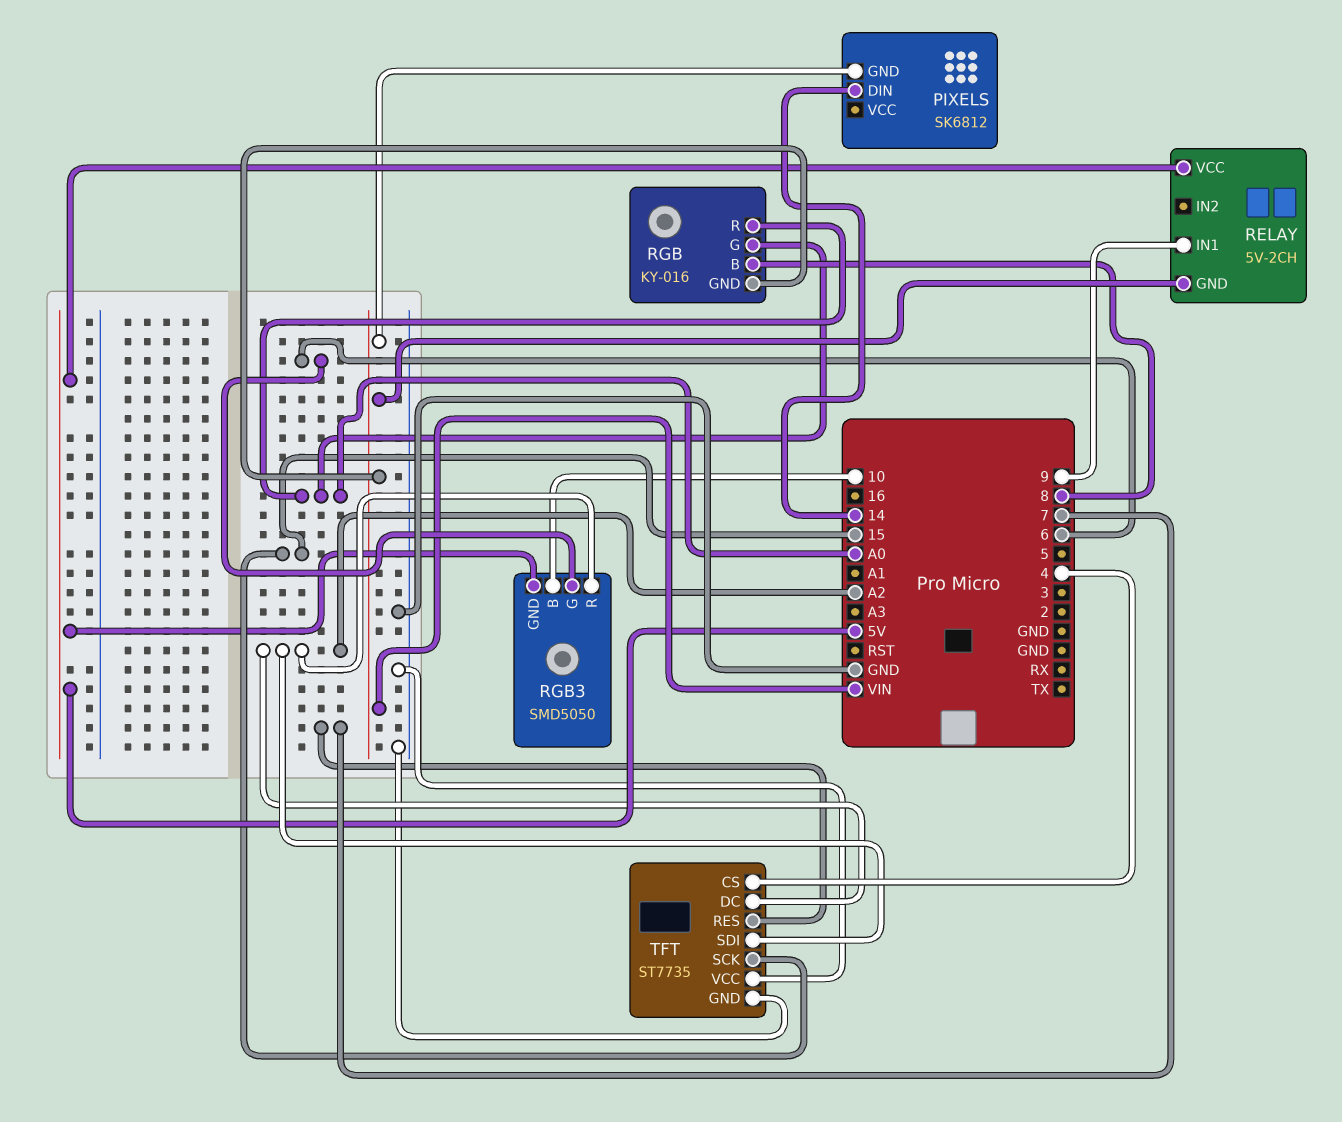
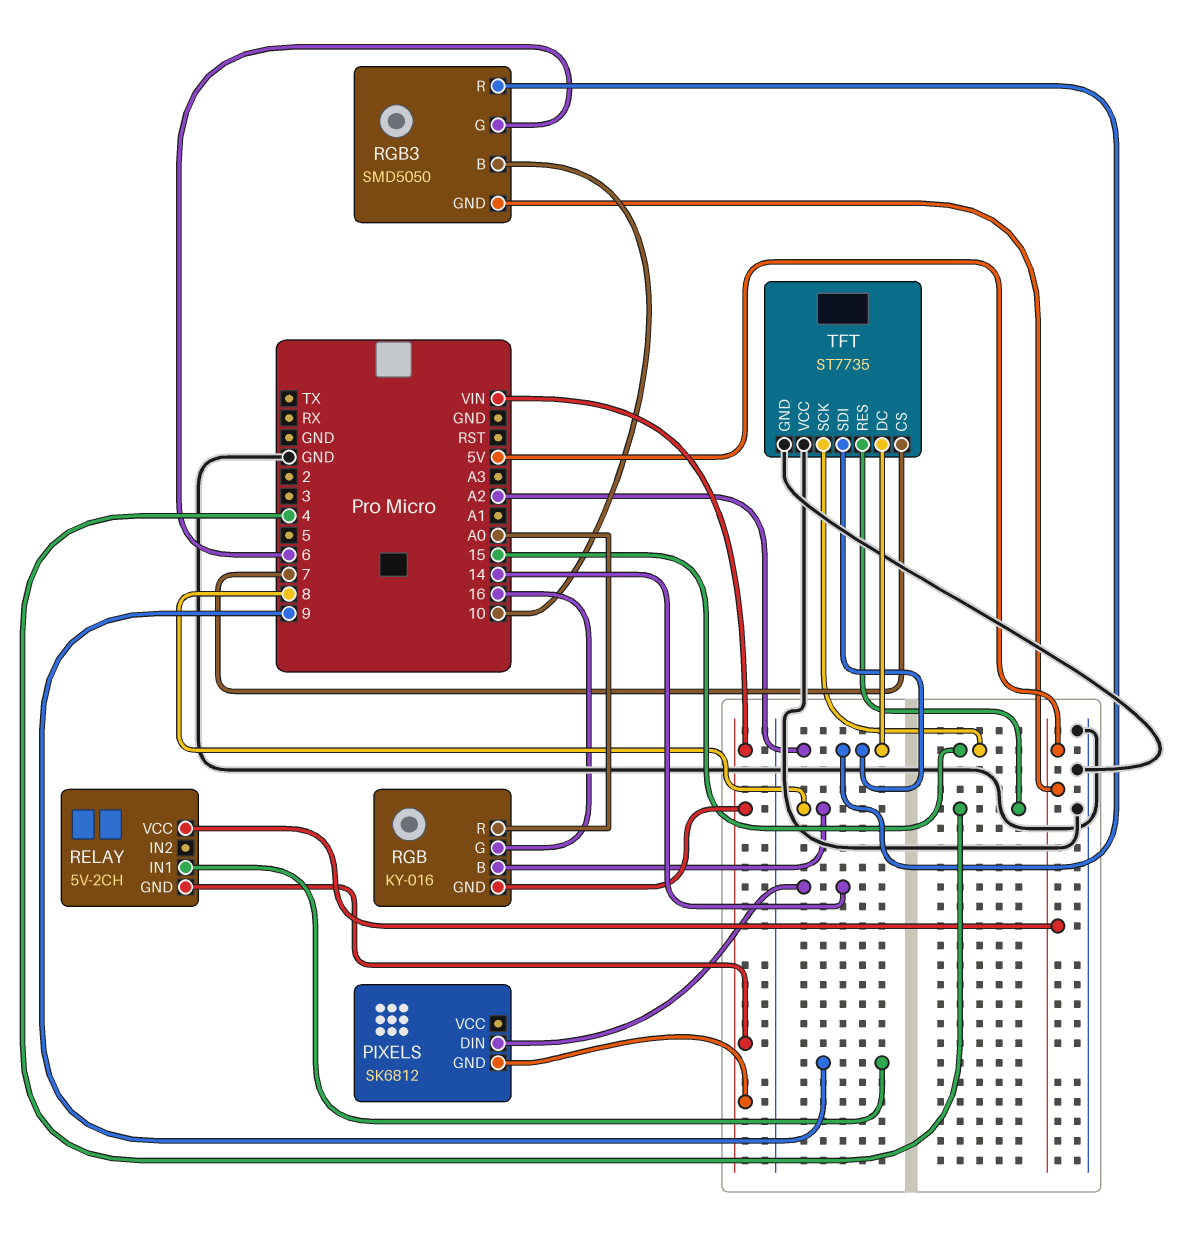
RGB pin G: A0 -> 16
TFT pin CS: 4 -> 7
TFT pin RES: 7 -> 4

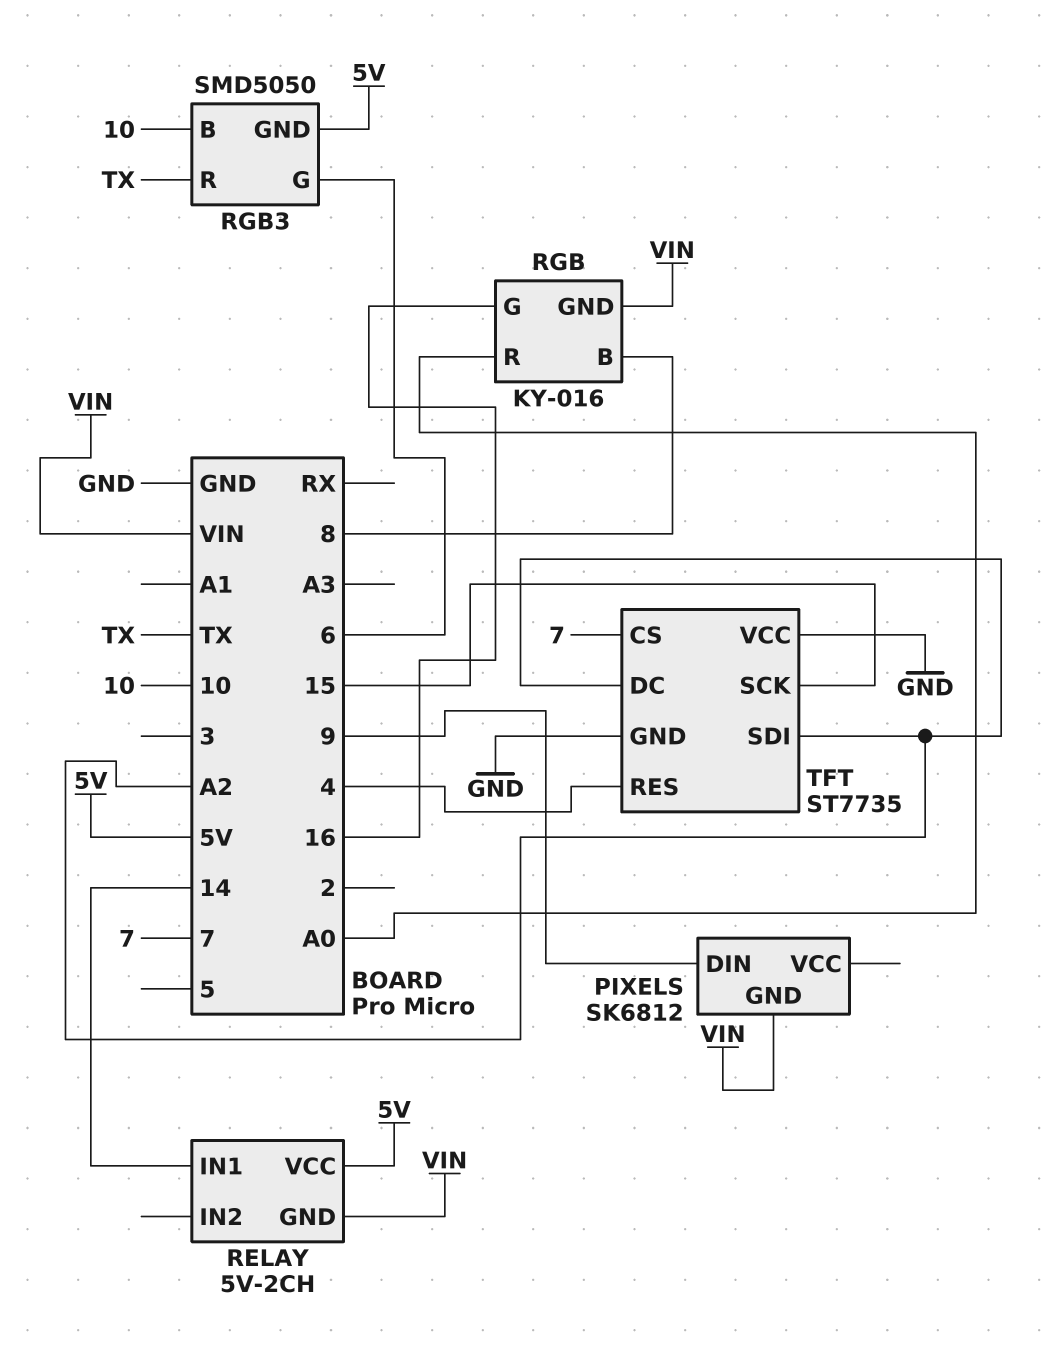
PIXELS pin DIN: 14 -> 9
RELAY pin IN1: 9 -> 14
RGB3 pin R: A2 -> TX

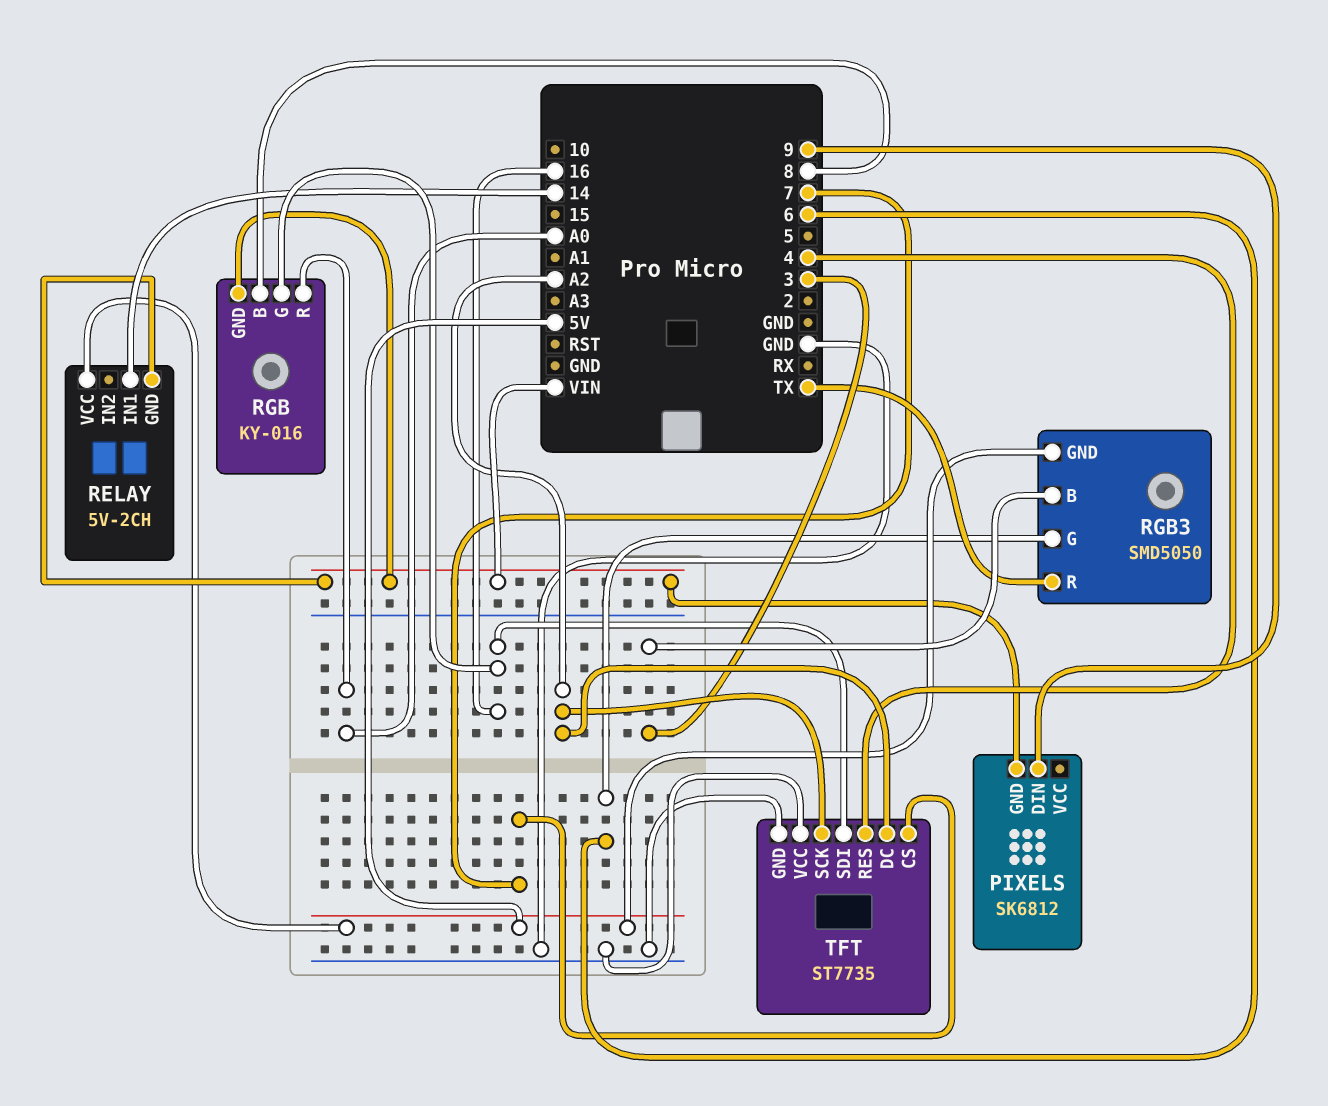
RGB3 pin B: 10 -> 3
TFT pin SCK: 15 -> A2
TFT pin SDI: A2 -> 16

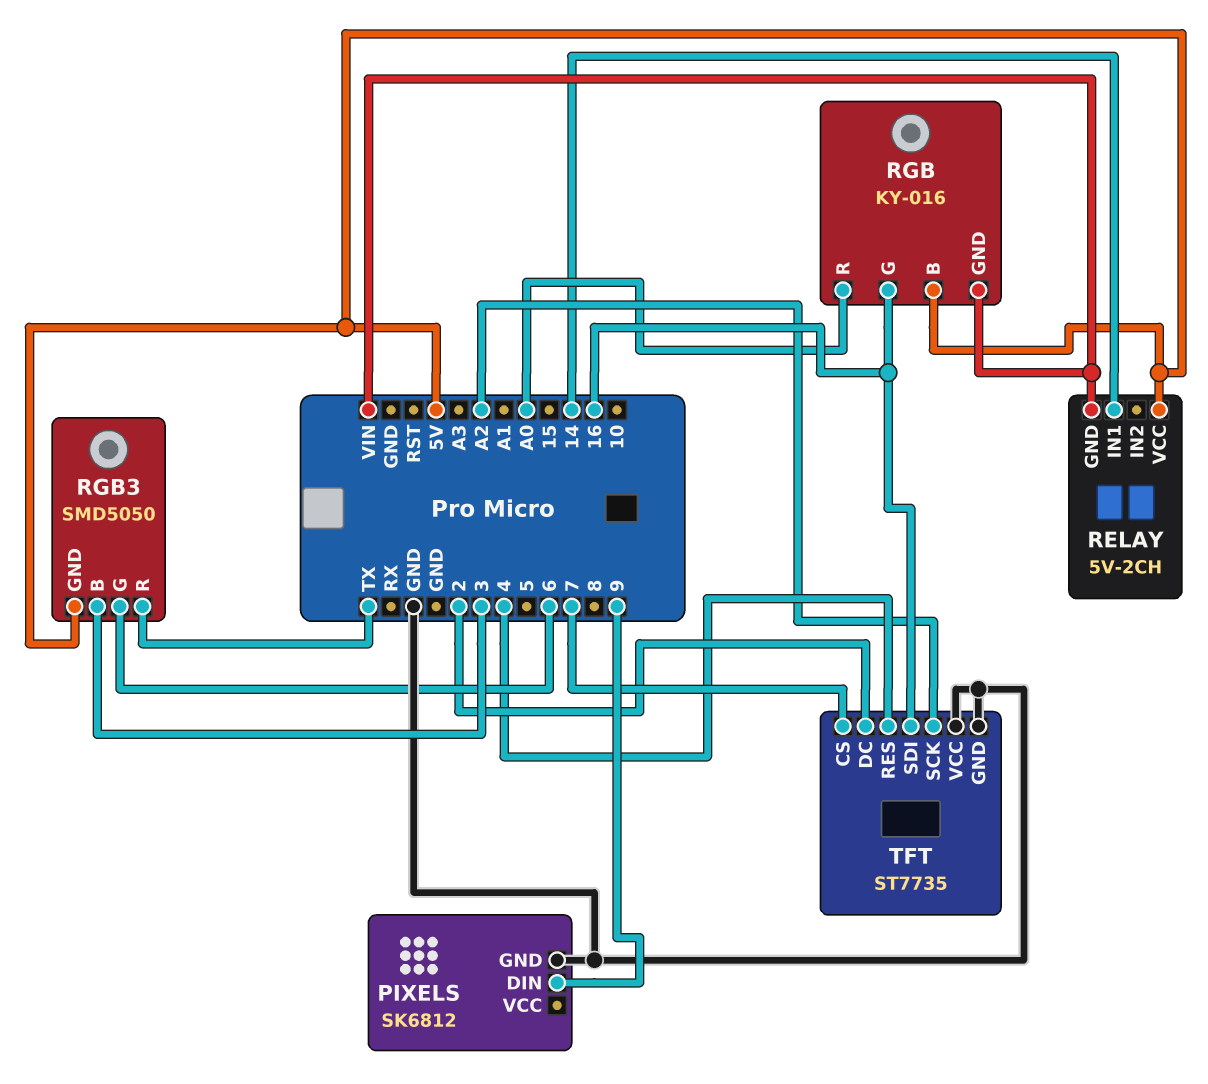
PIXELS pin GND: VIN -> GND
RGB pin B: 8 -> 5V
TFT pin DC: A2 -> 2

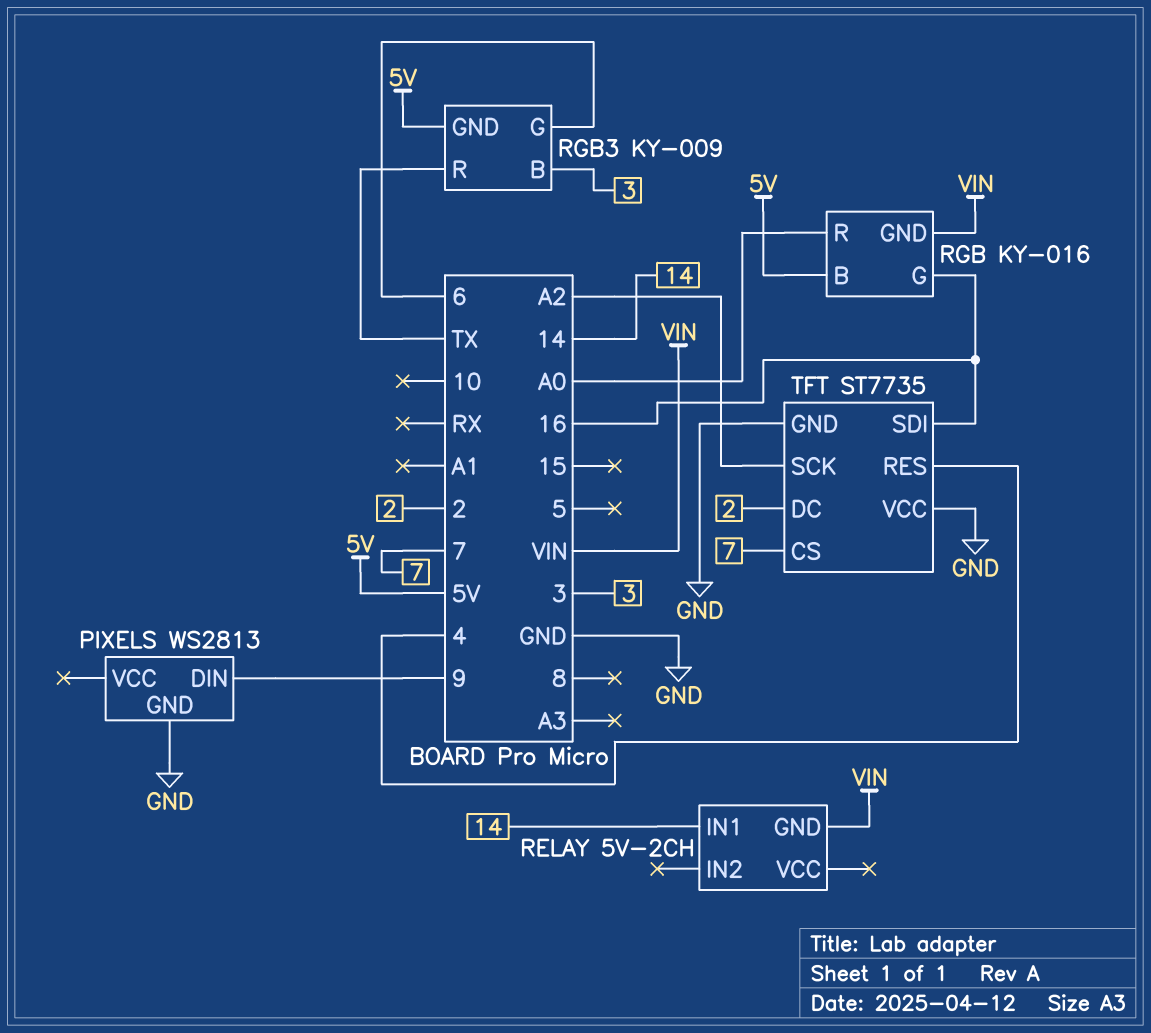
PIXELS: SK6812 -> WS2813
RELAY pin VCC: 5V -> none
RGB3: SMD5050 -> KY-009

